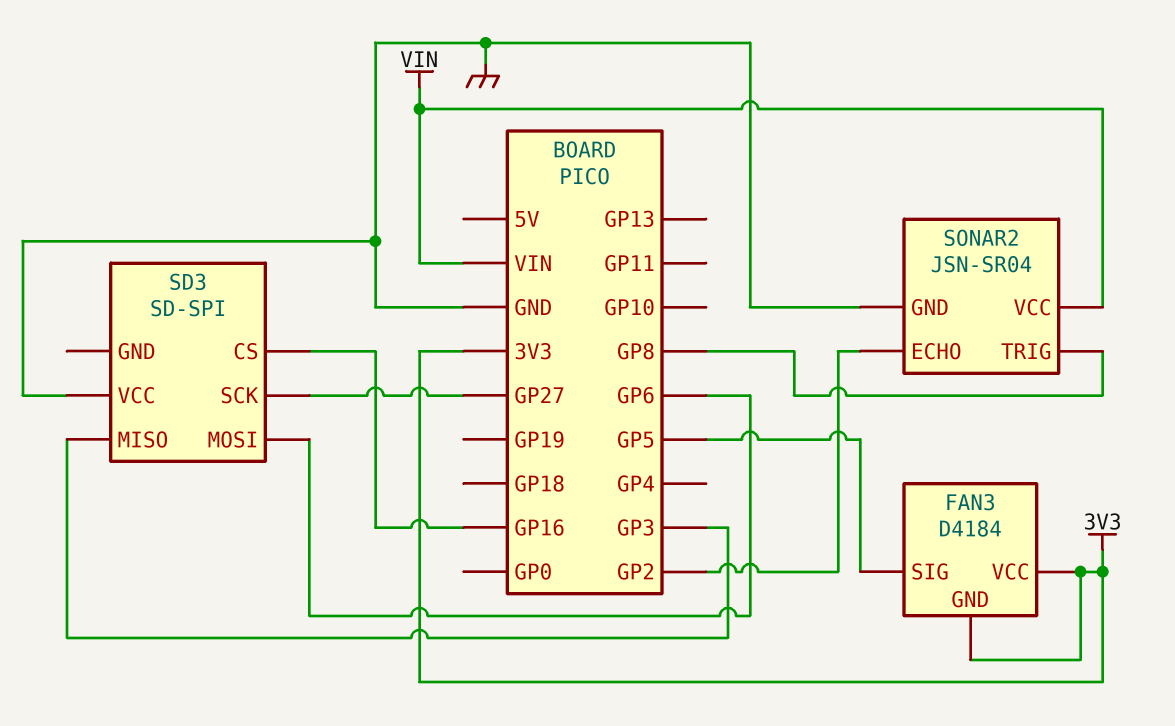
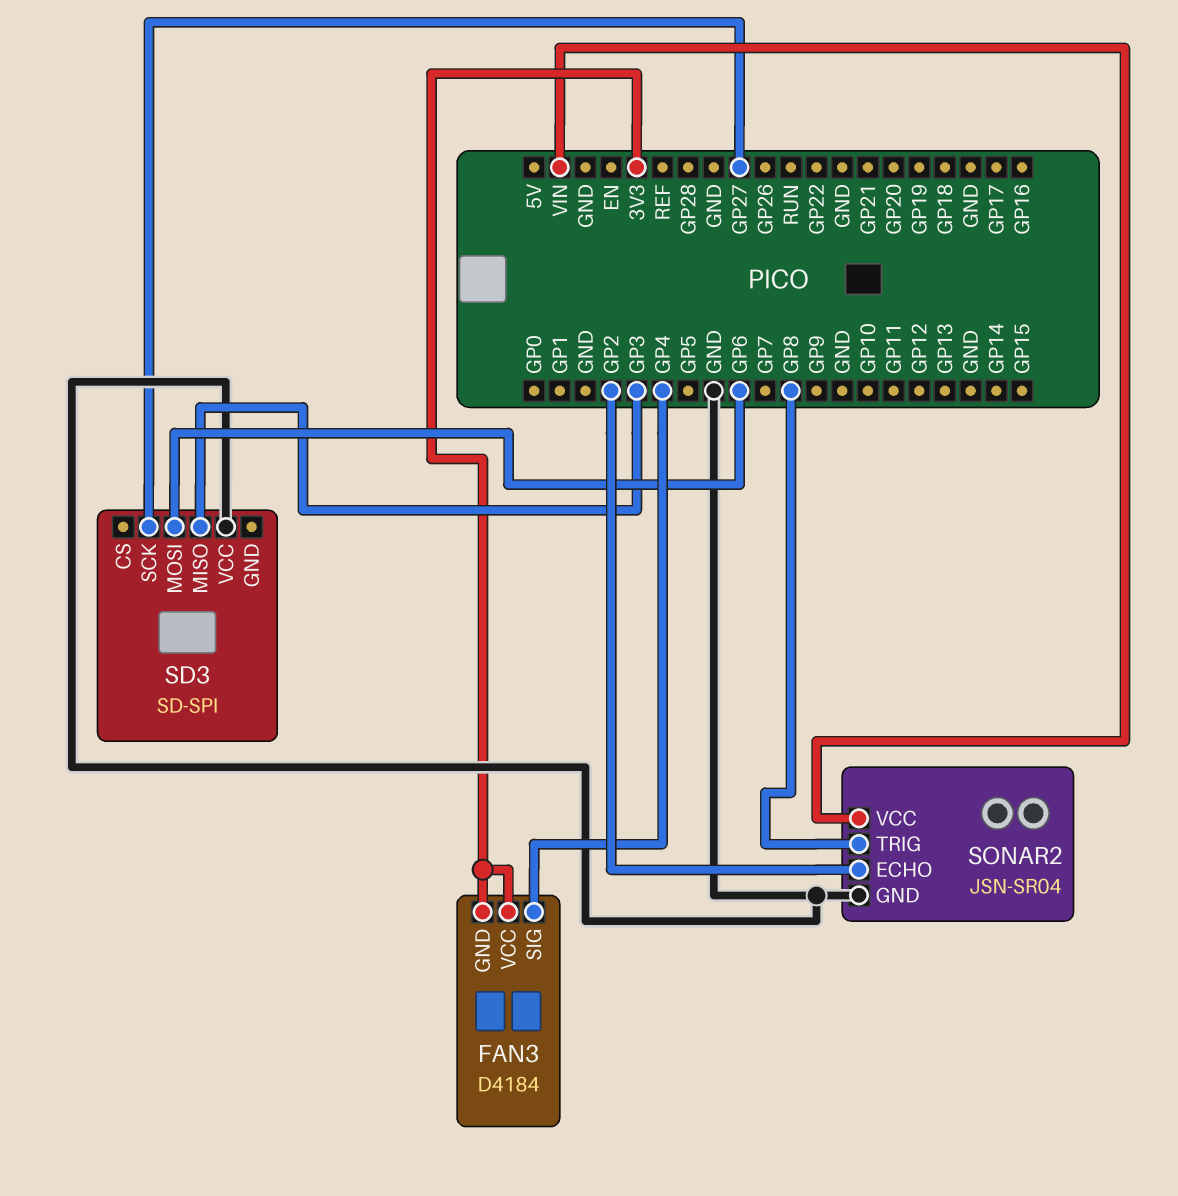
FAN3 pin SIG: GP5 -> GP4
SD3 pin CS: GP16 -> none

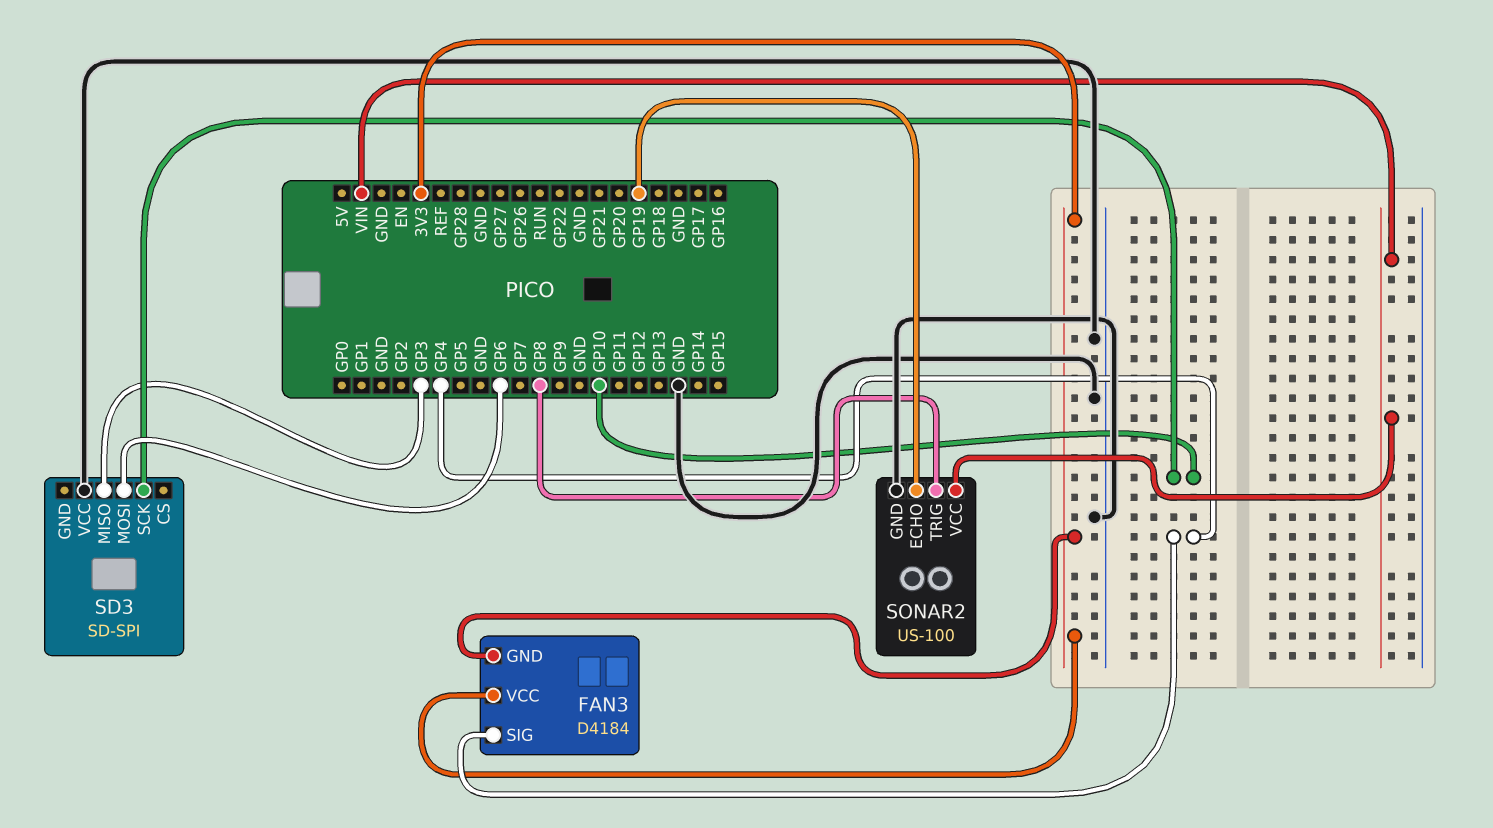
SD3 pin SCK: GP27 -> GP10
SONAR2: JSN-SR04 -> US-100
SONAR2 pin ECHO: GP2 -> GP19

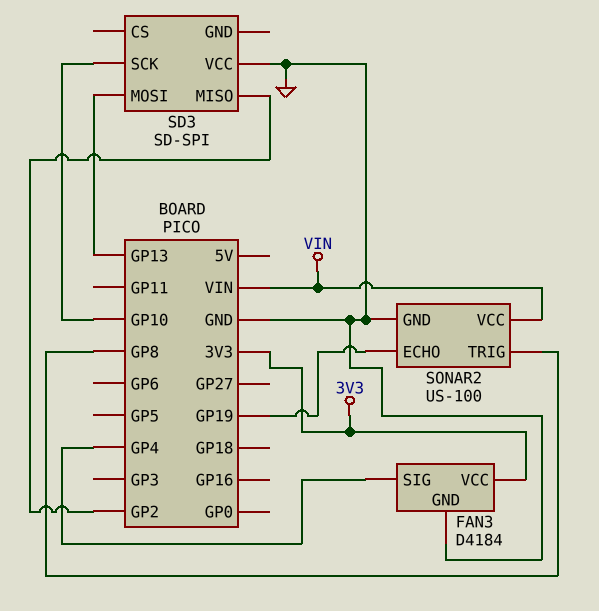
FAN3 pin GND: 3V3 -> GND
SD3 pin MISO: GP3 -> GP2
SD3 pin MOSI: GP6 -> GP13

